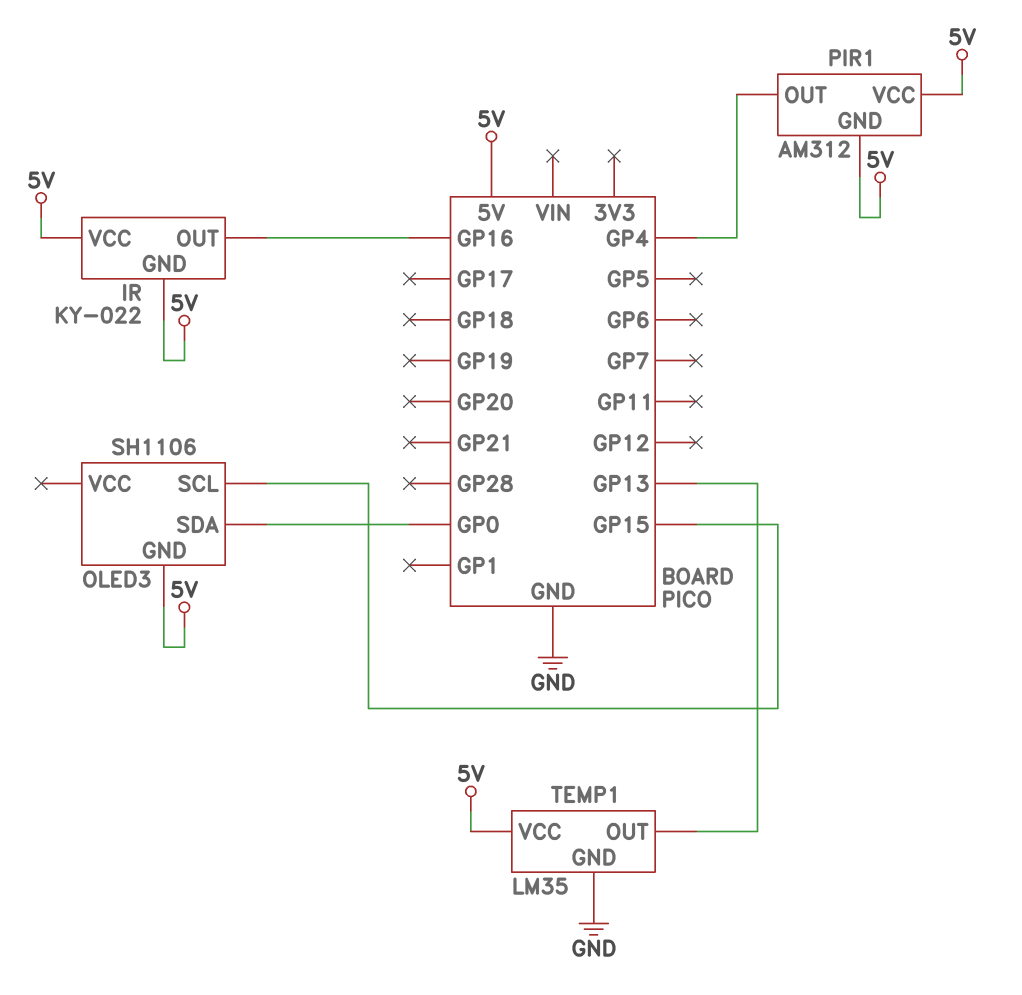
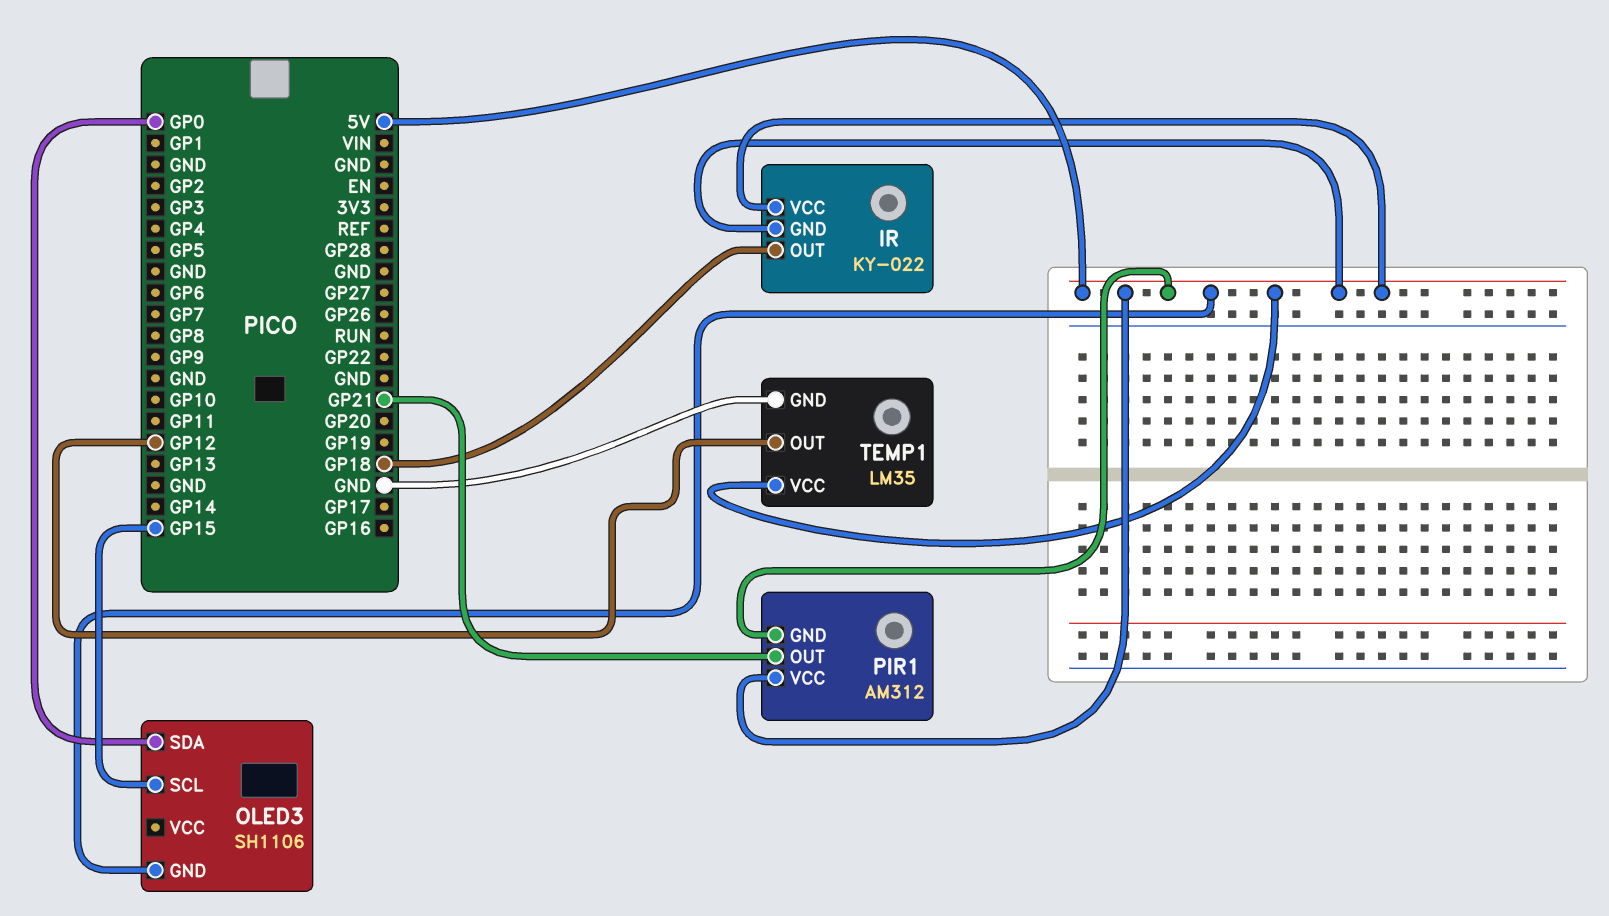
IR pin OUT: GP16 -> GP18
PIR1 pin OUT: GP4 -> GP21
TEMP1 pin OUT: GP13 -> GP12

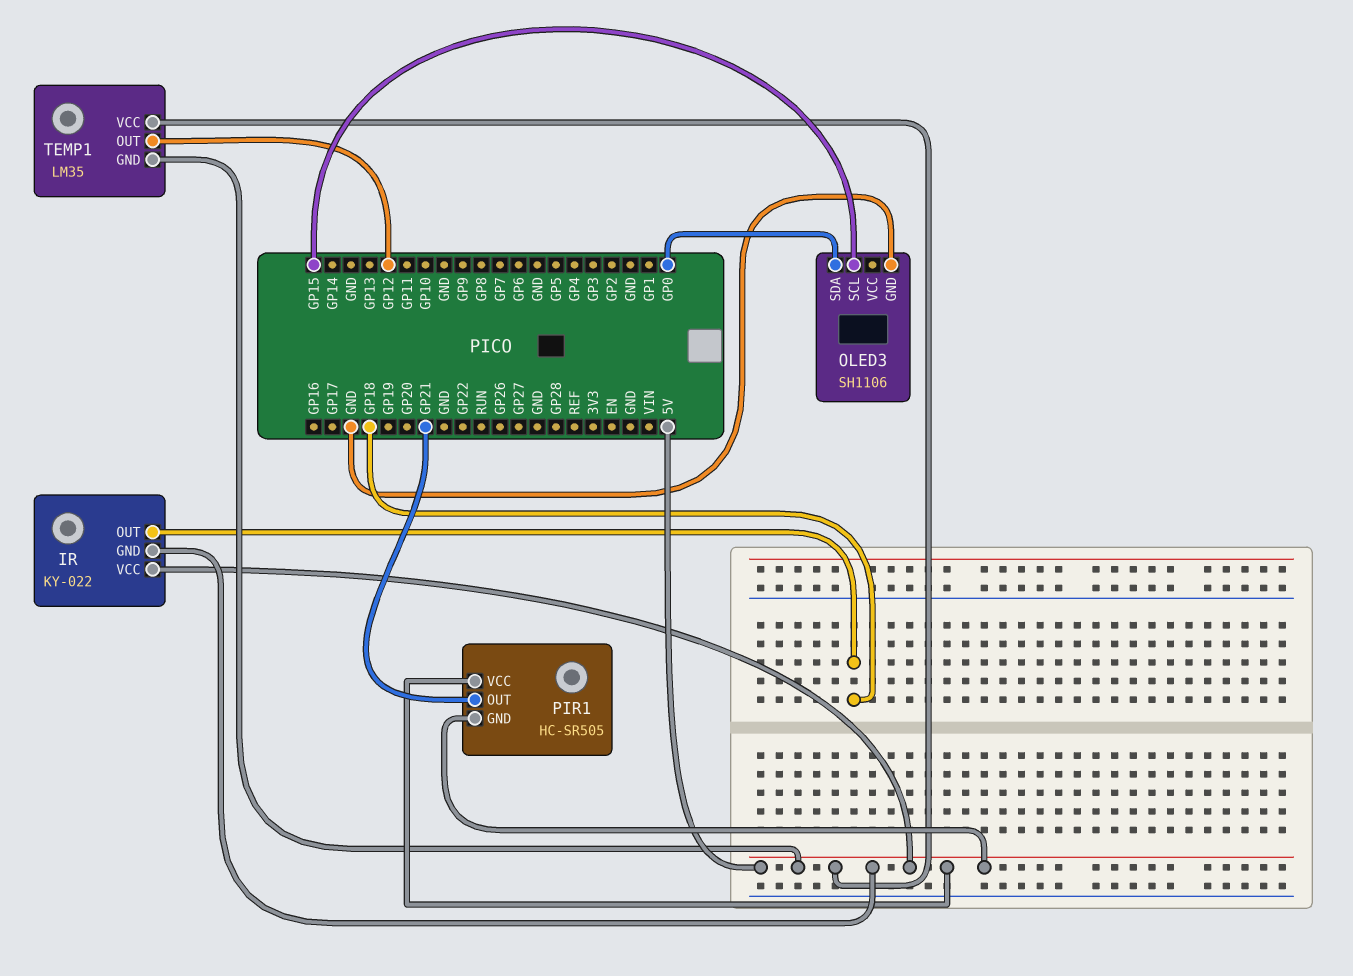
OLED3 pin GND: 5V -> GND
PIR1: AM312 -> HC-SR505
TEMP1 pin GND: GND -> 5V

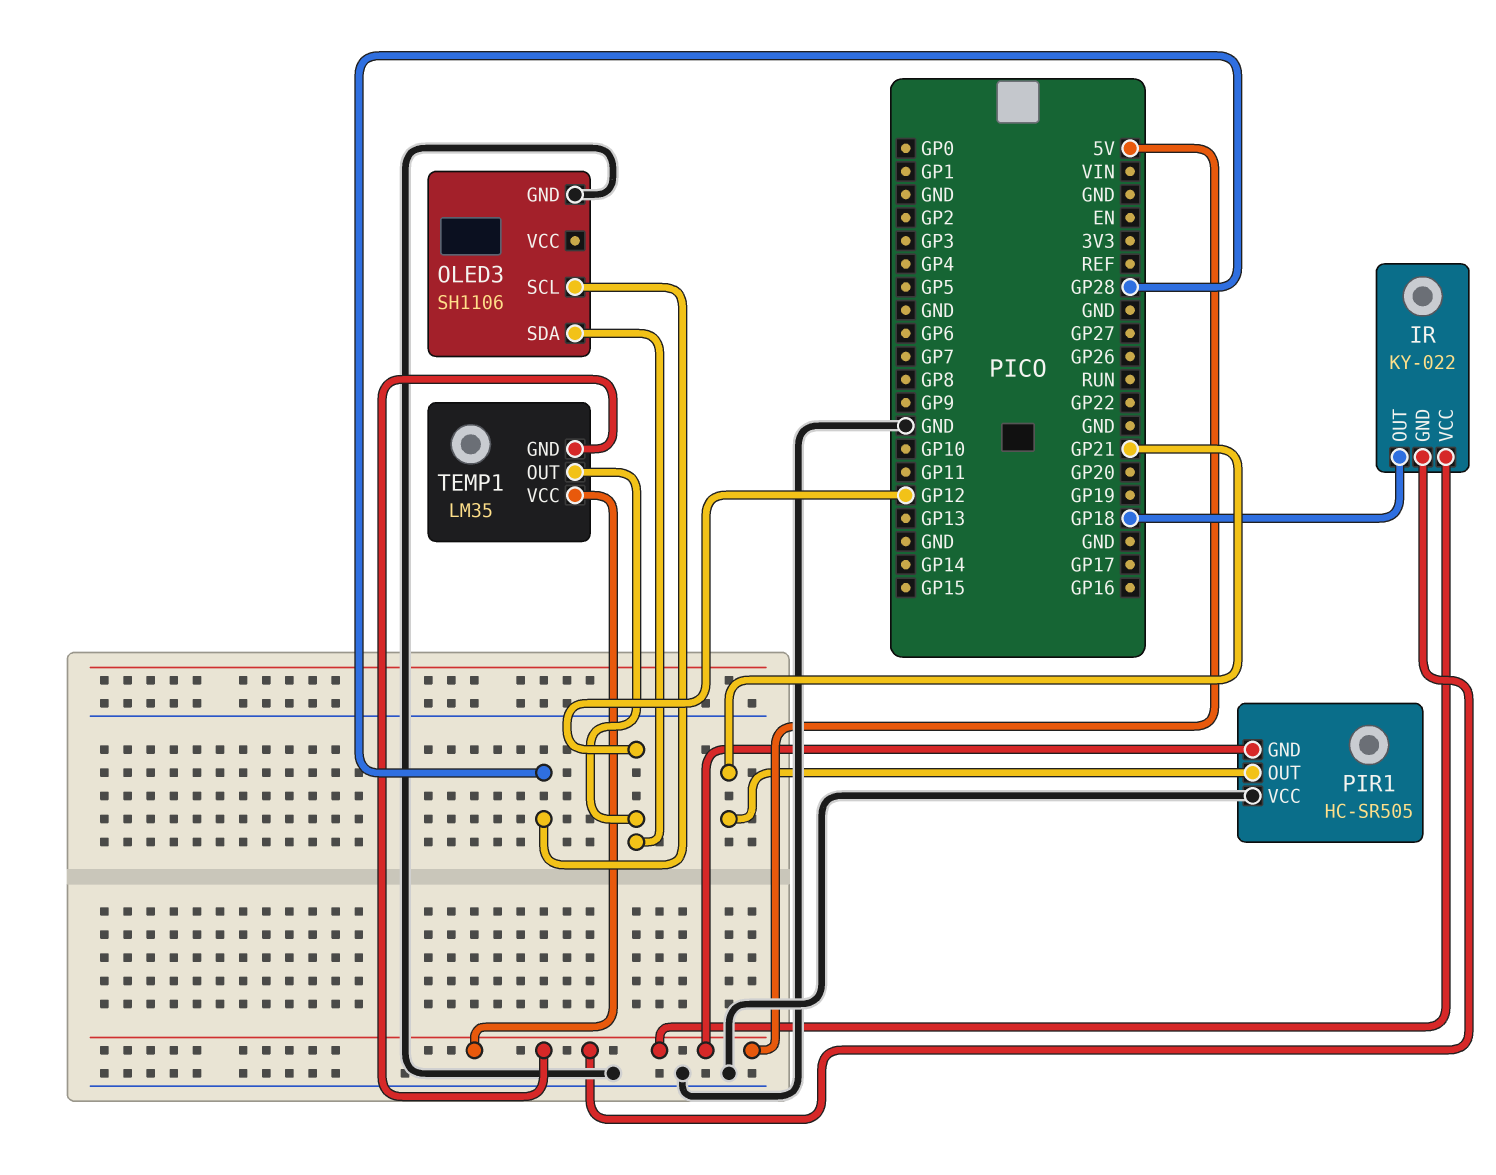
OLED3 pin SCL: GP15 -> GP28
OLED3 pin SDA: GP0 -> GP12
PIR1 pin VCC: 5V -> GND

